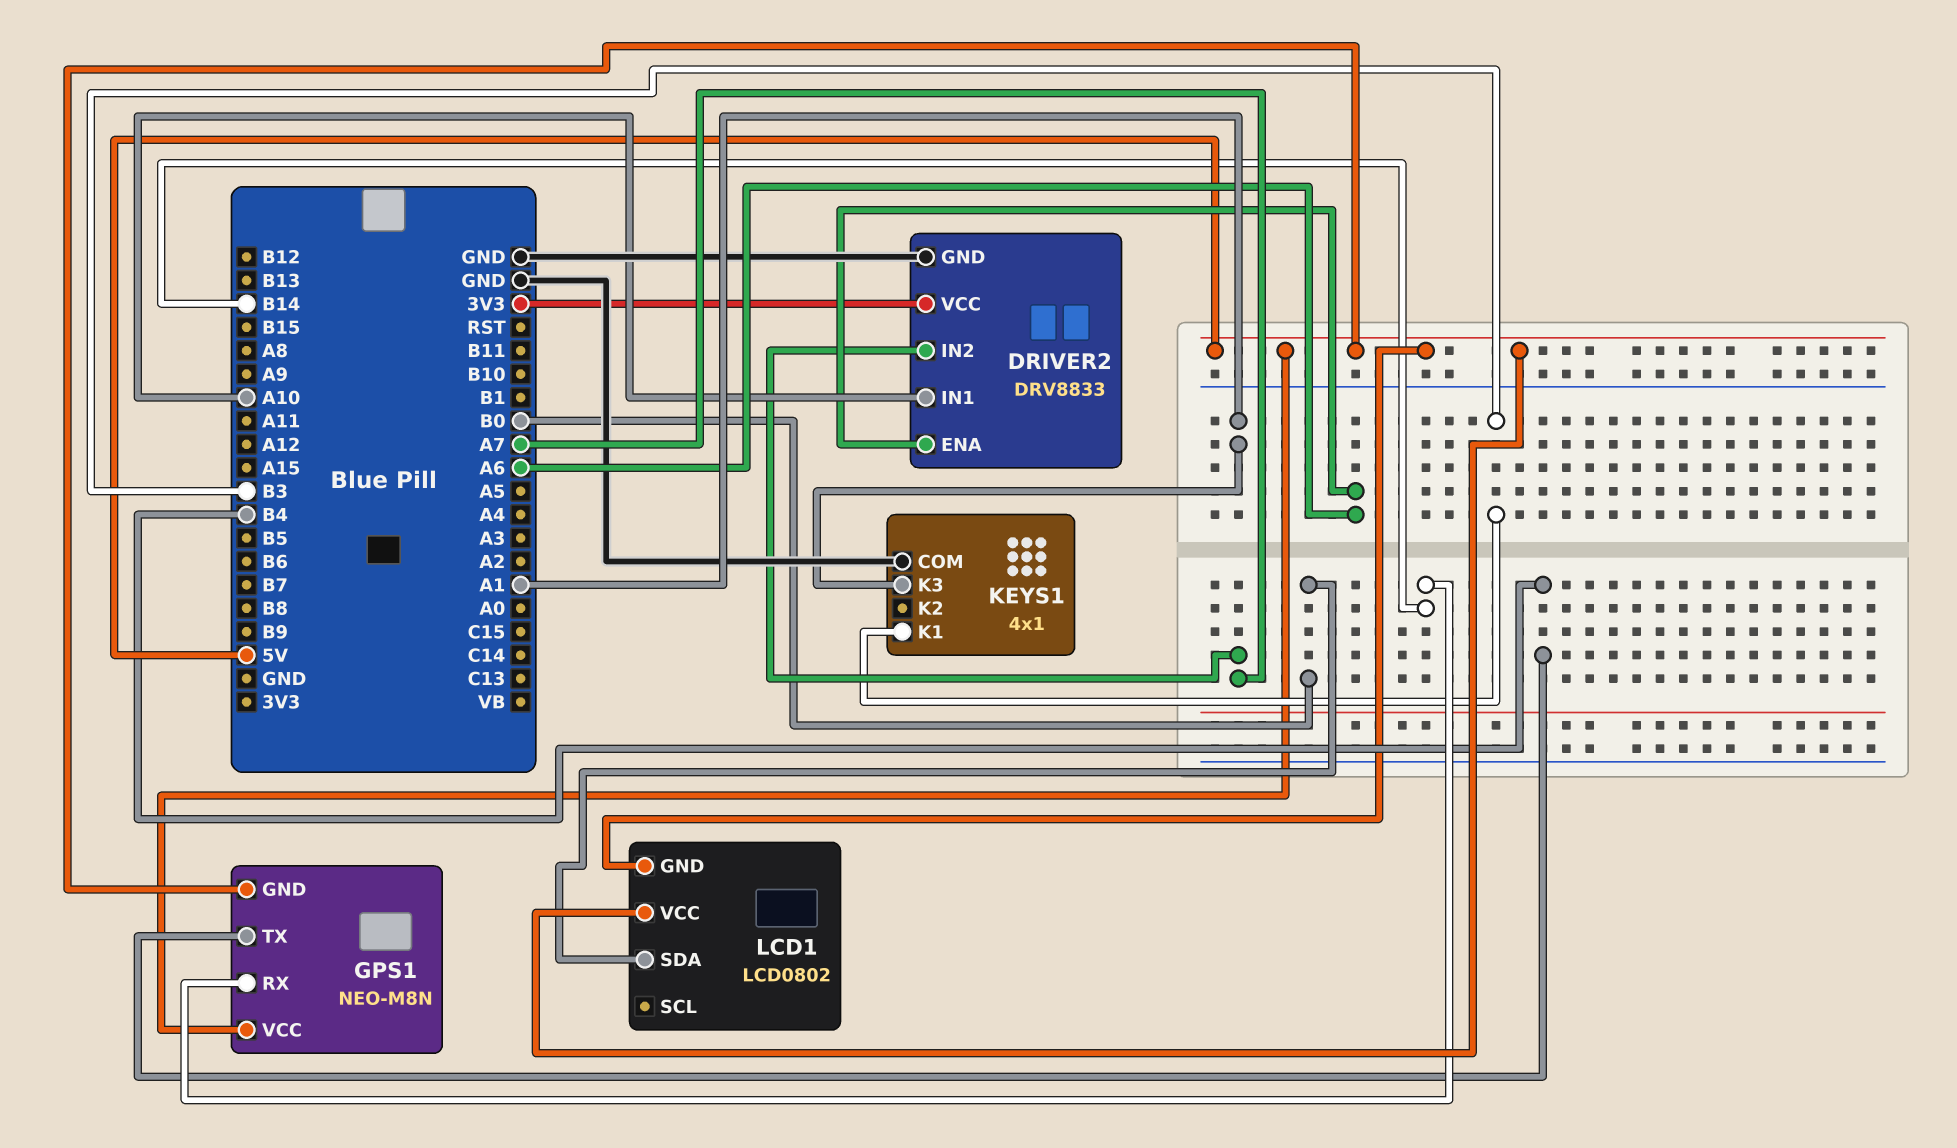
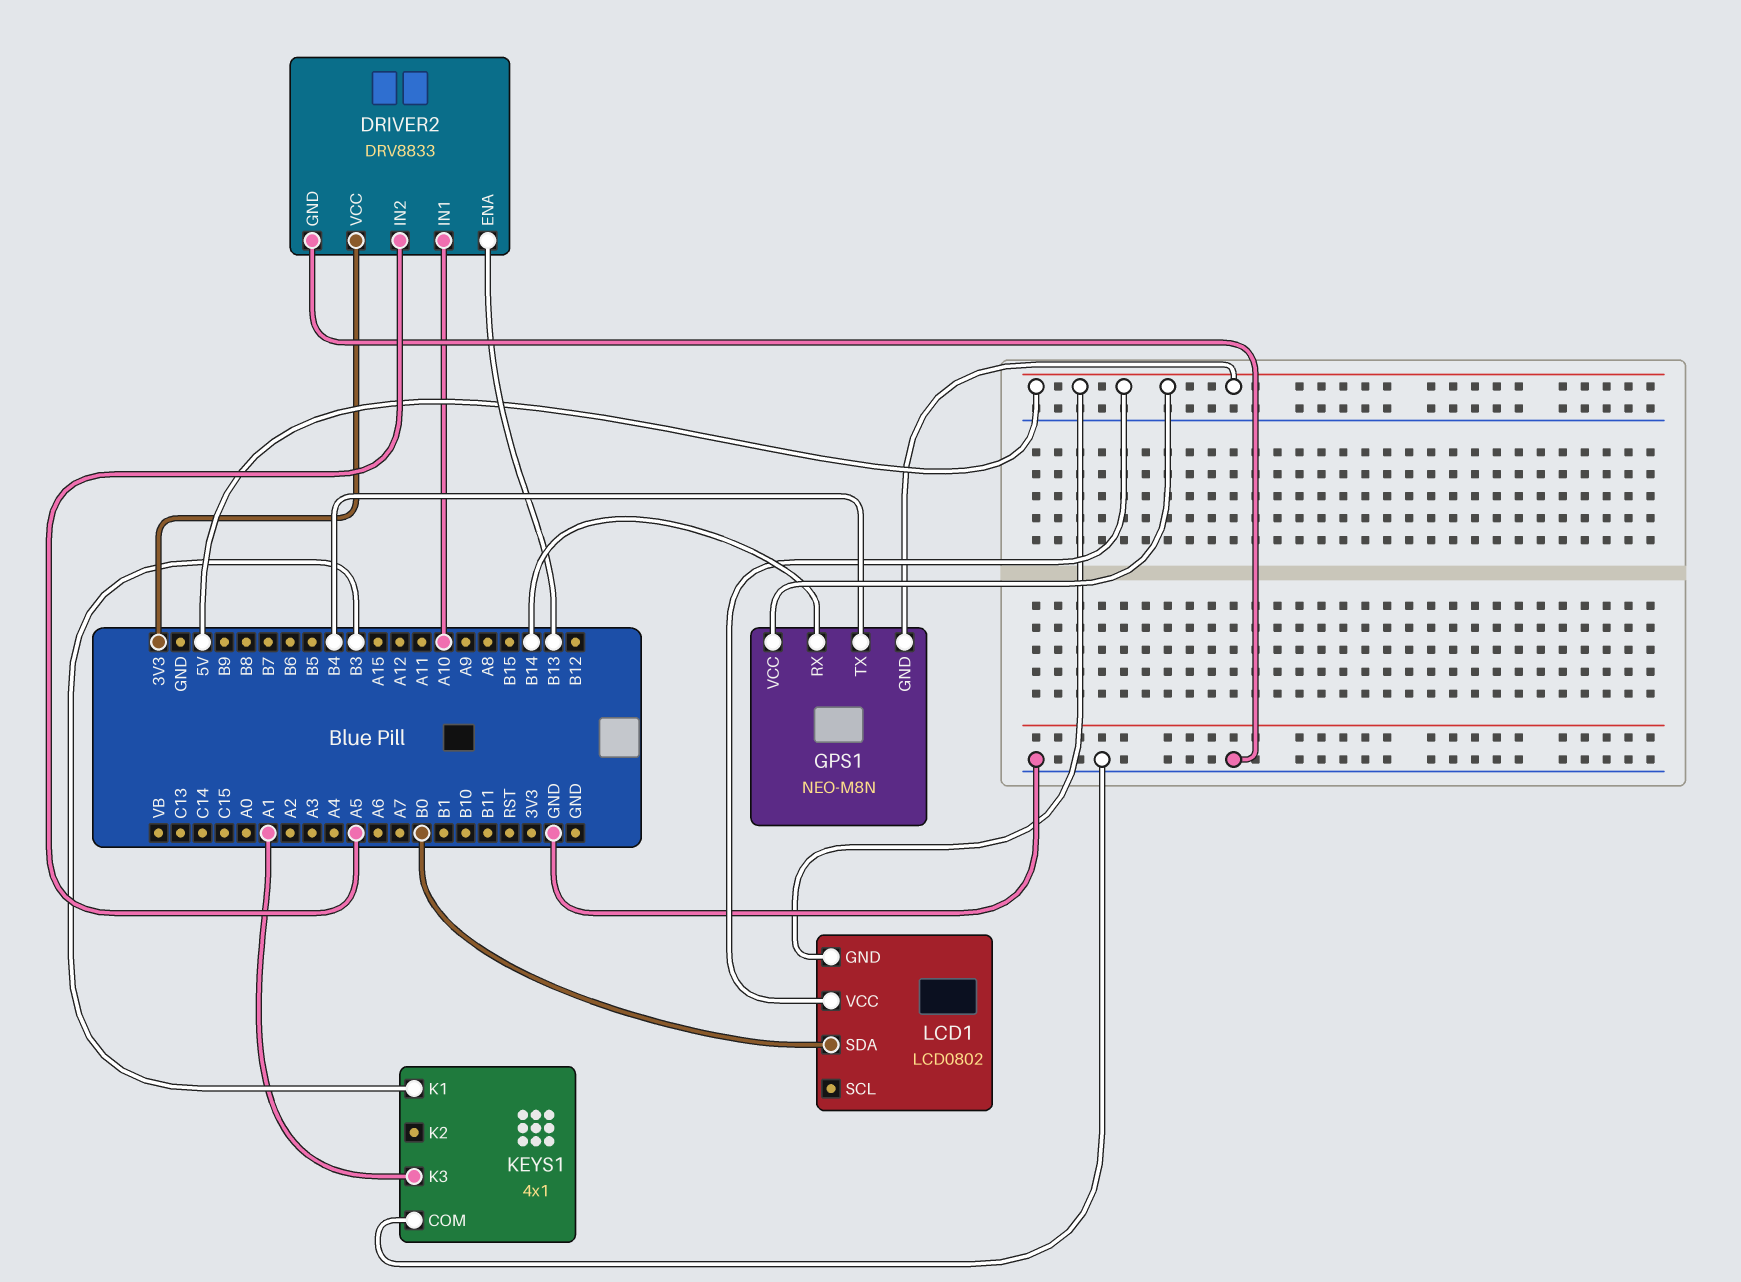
DRIVER2 pin ENA: A6 -> B13
DRIVER2 pin IN2: A7 -> A5

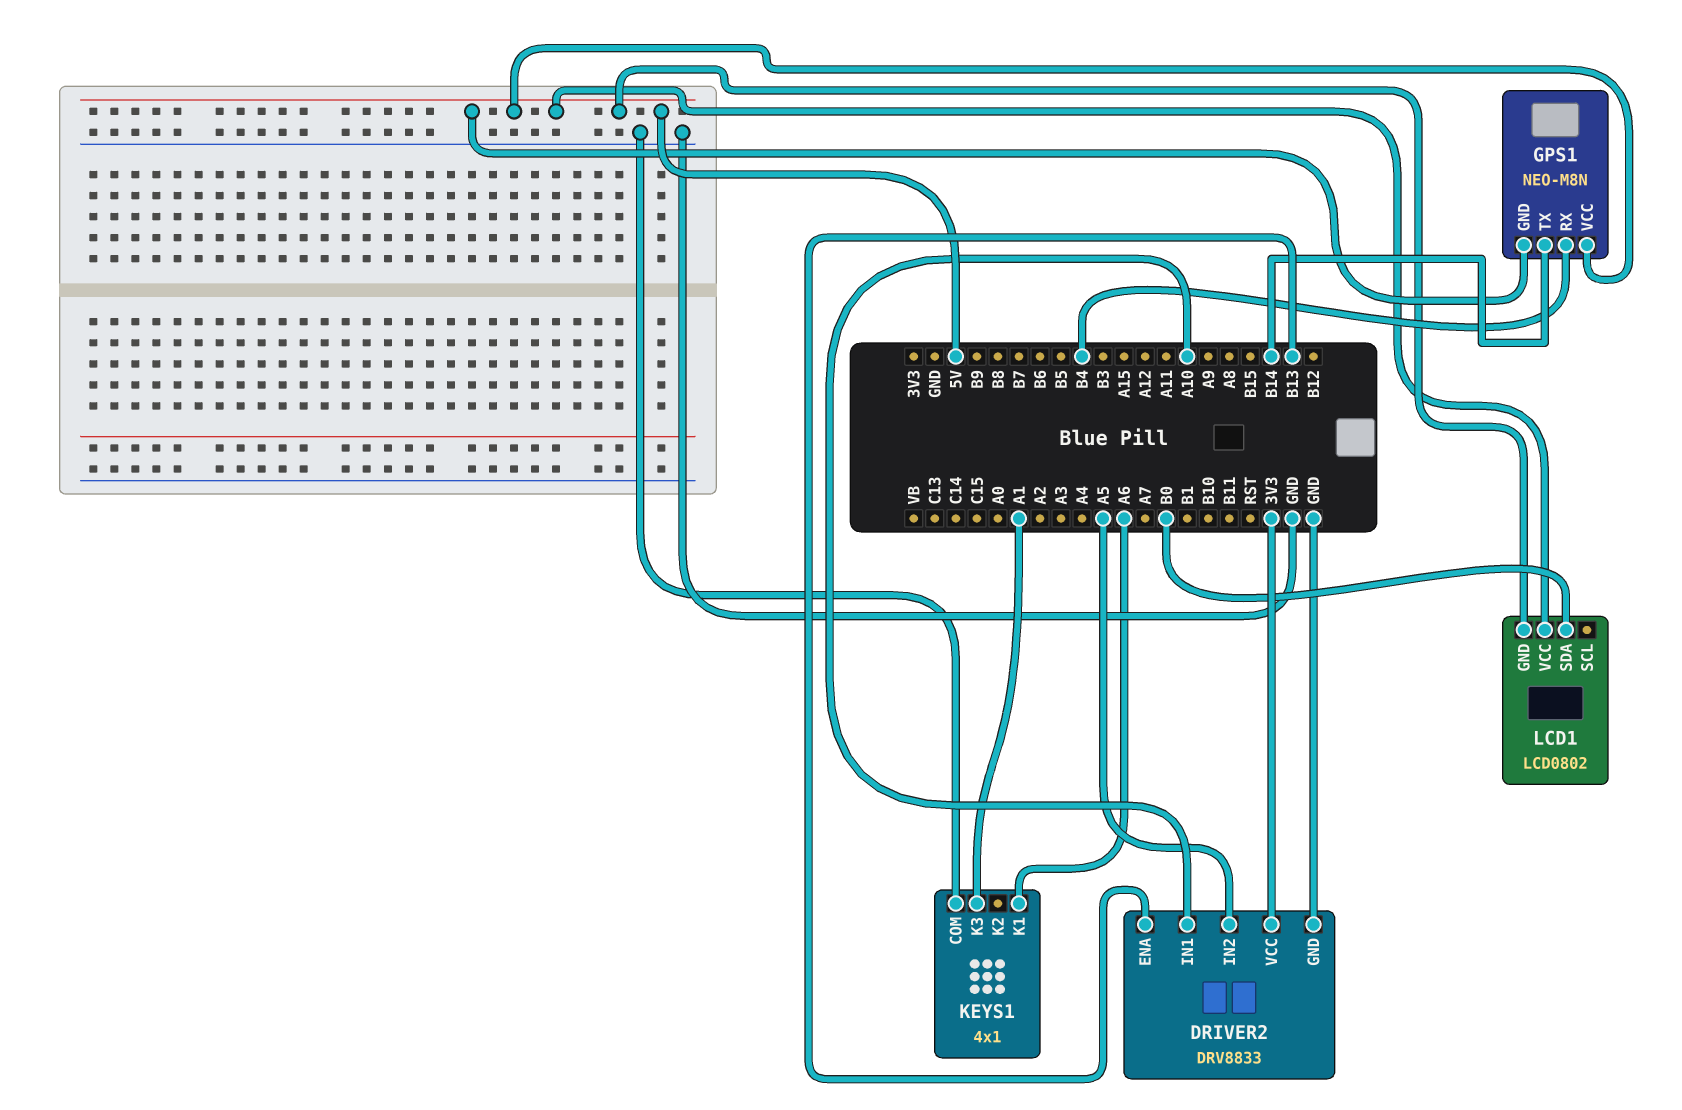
GPS1 pin RX: B14 -> B4
GPS1 pin TX: B4 -> B14
KEYS1 pin K1: B3 -> A6

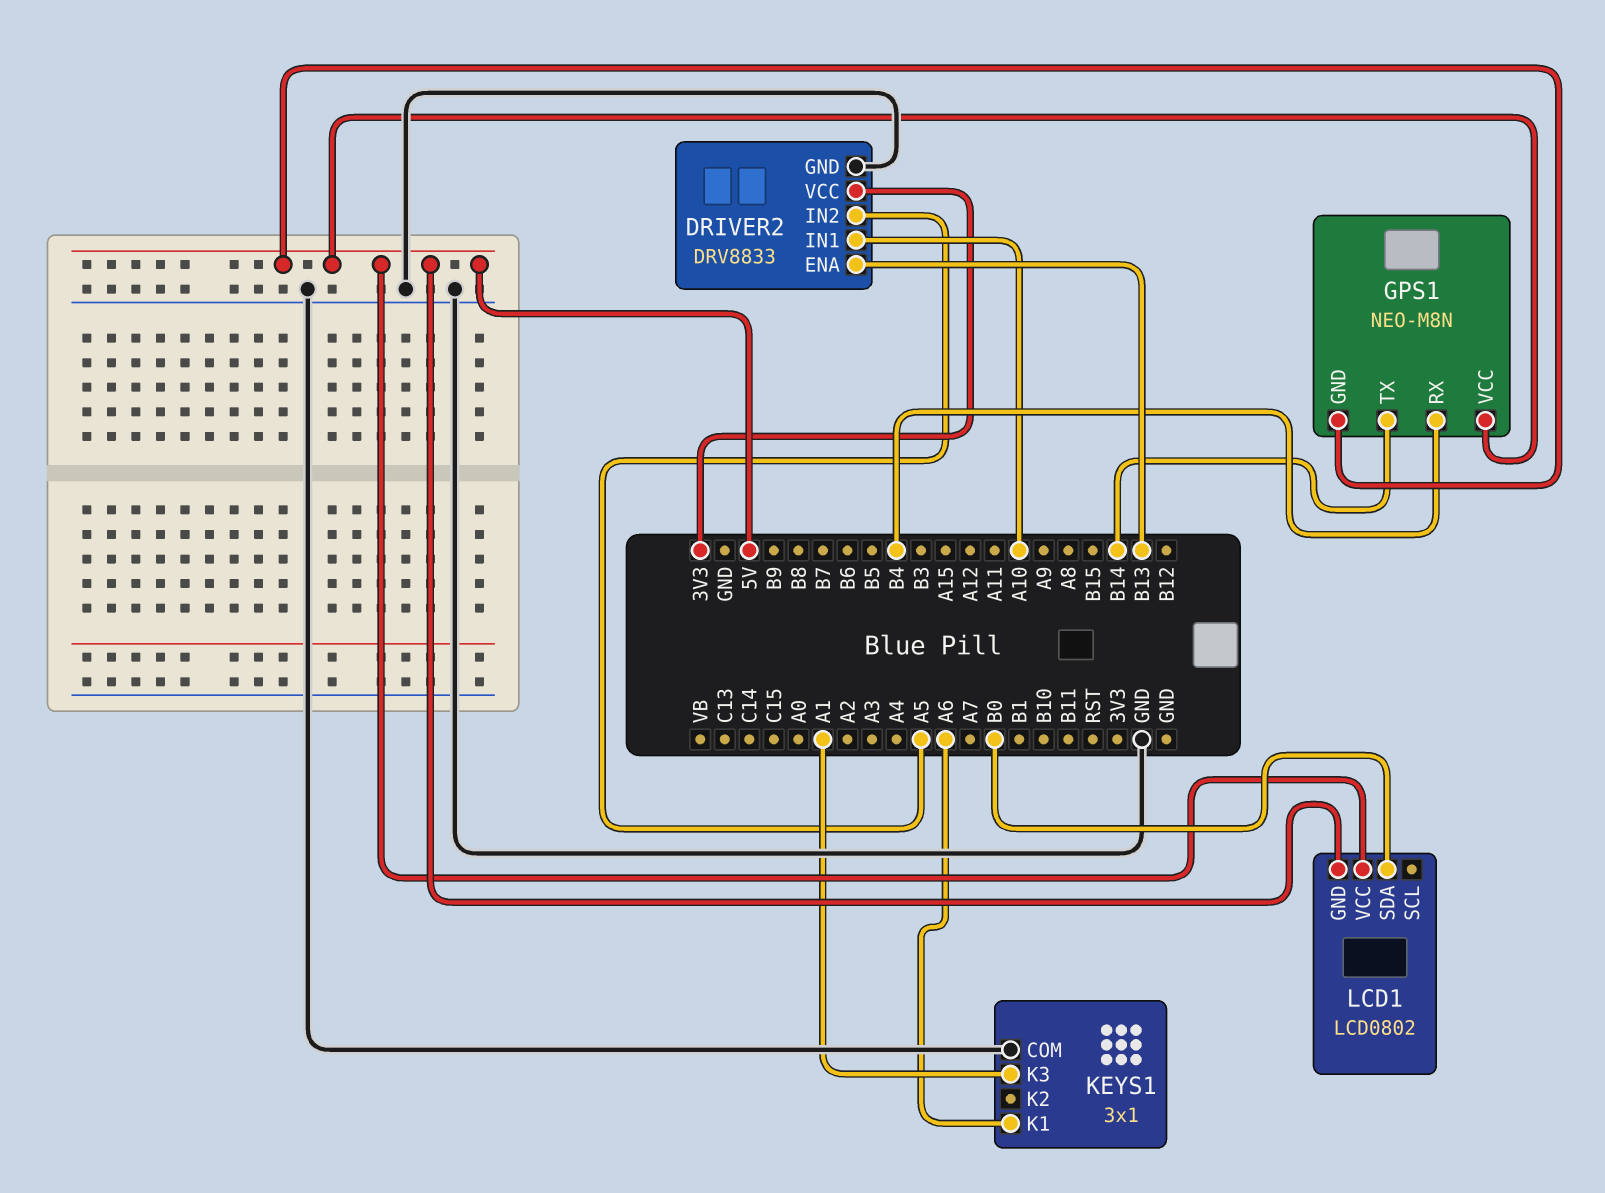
KEYS1: 4x1 -> 3x1

